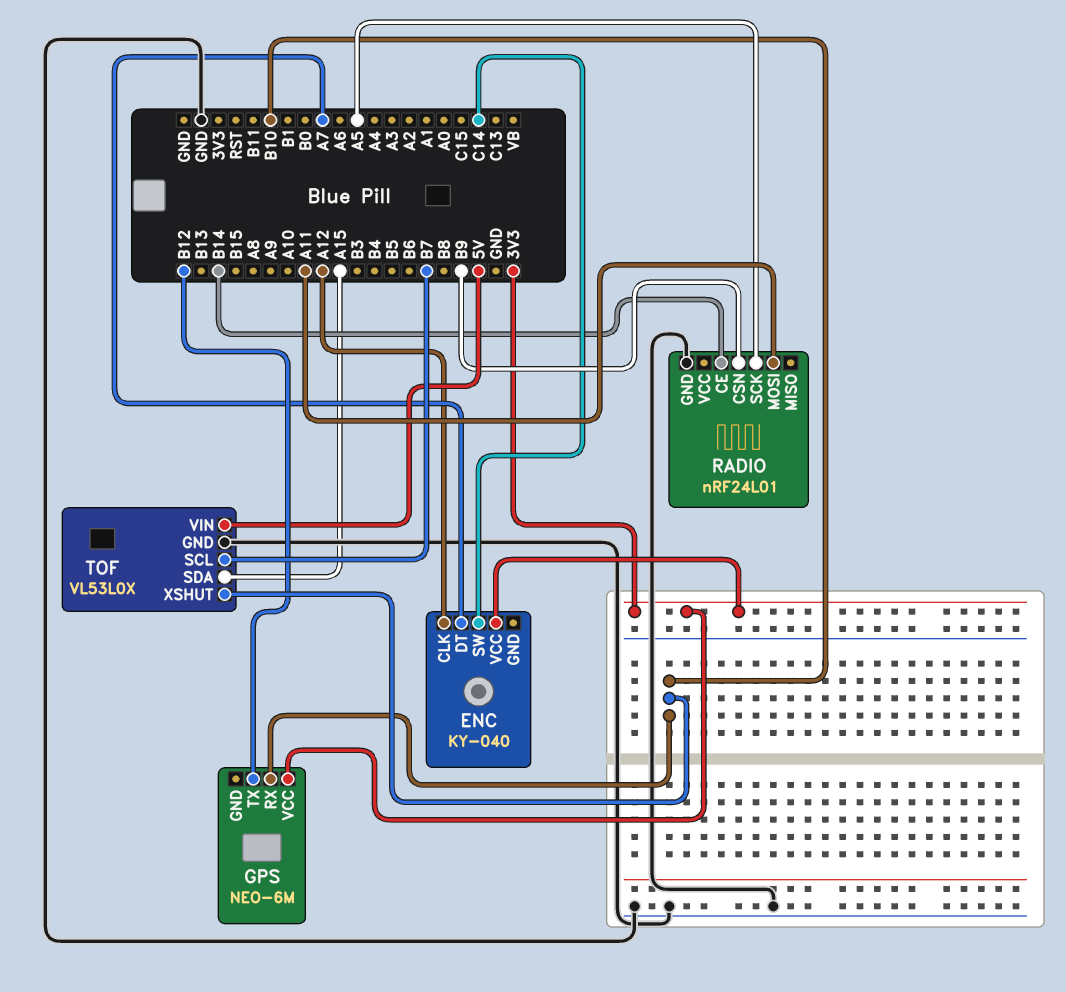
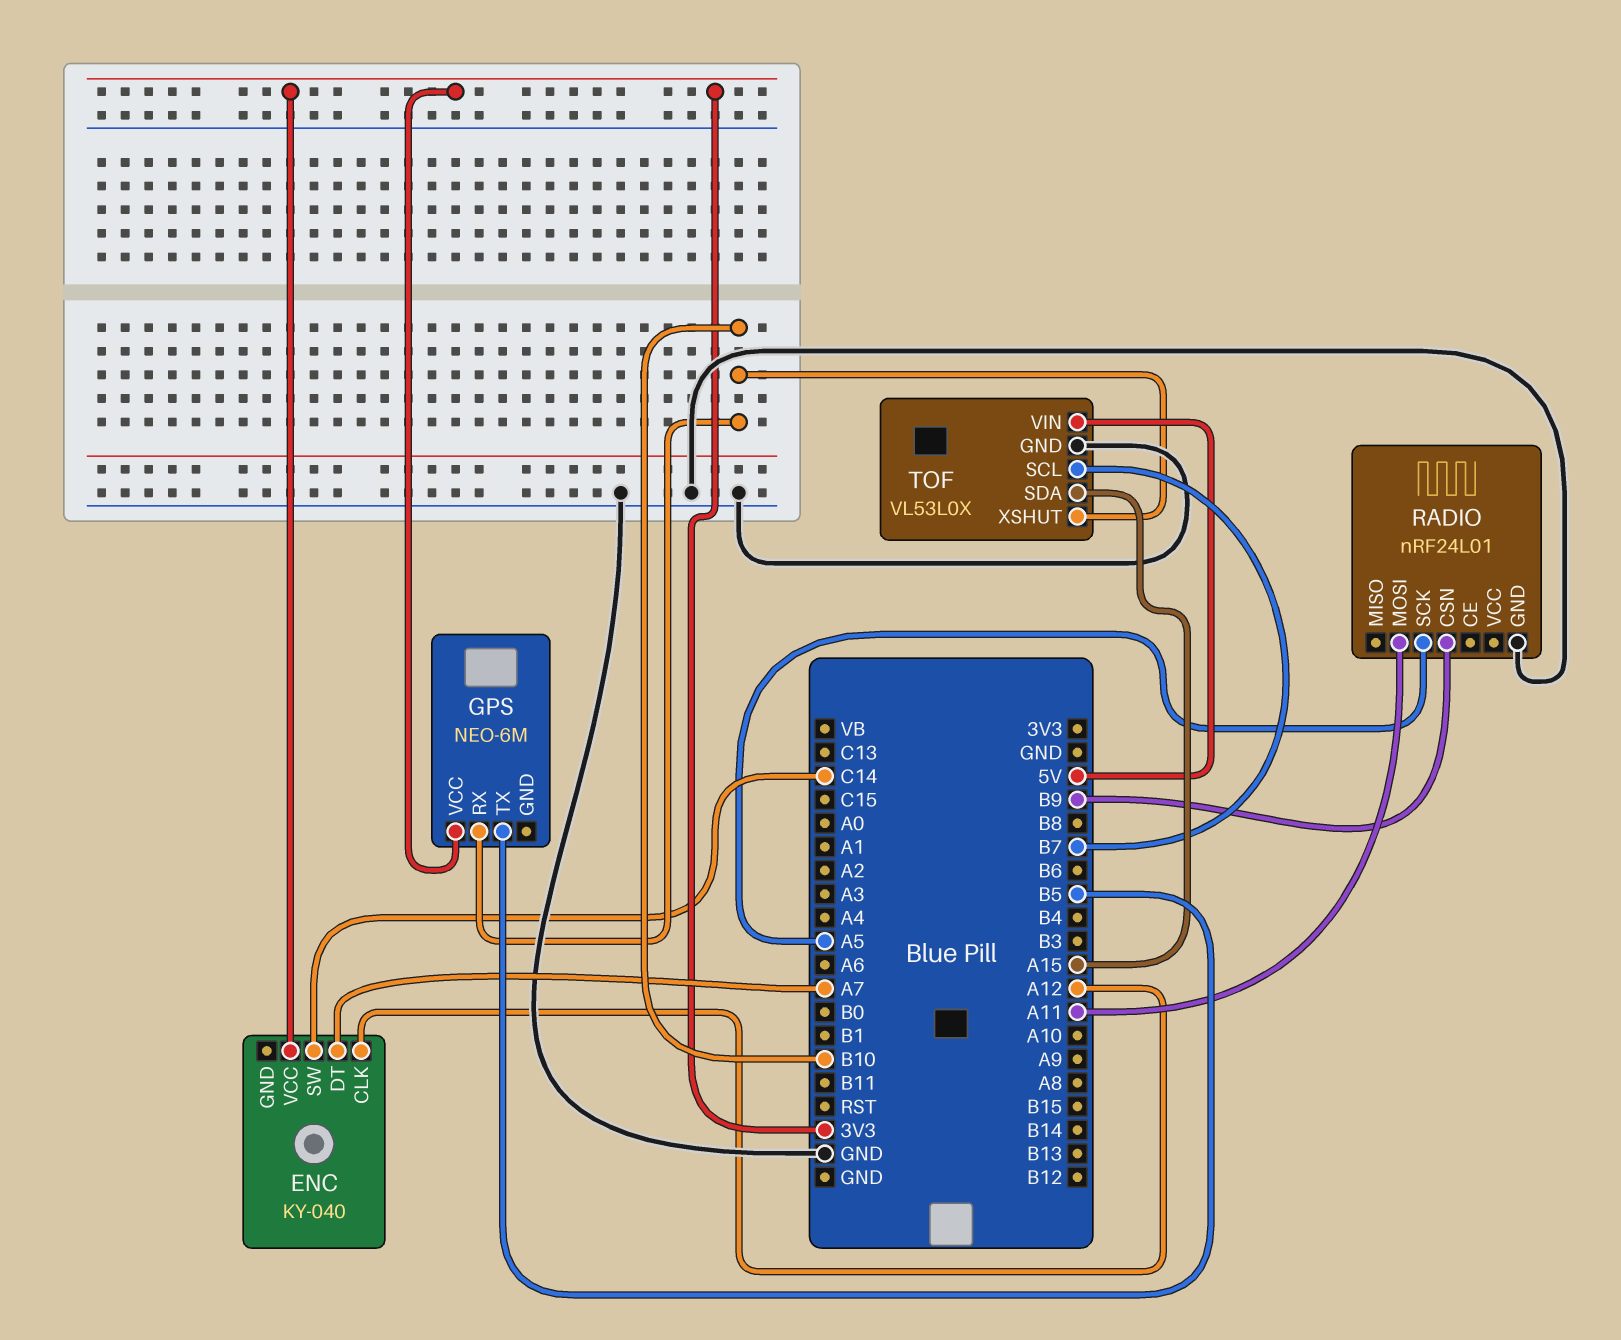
GPS pin TX: B12 -> B5
RADIO pin CE: B14 -> none

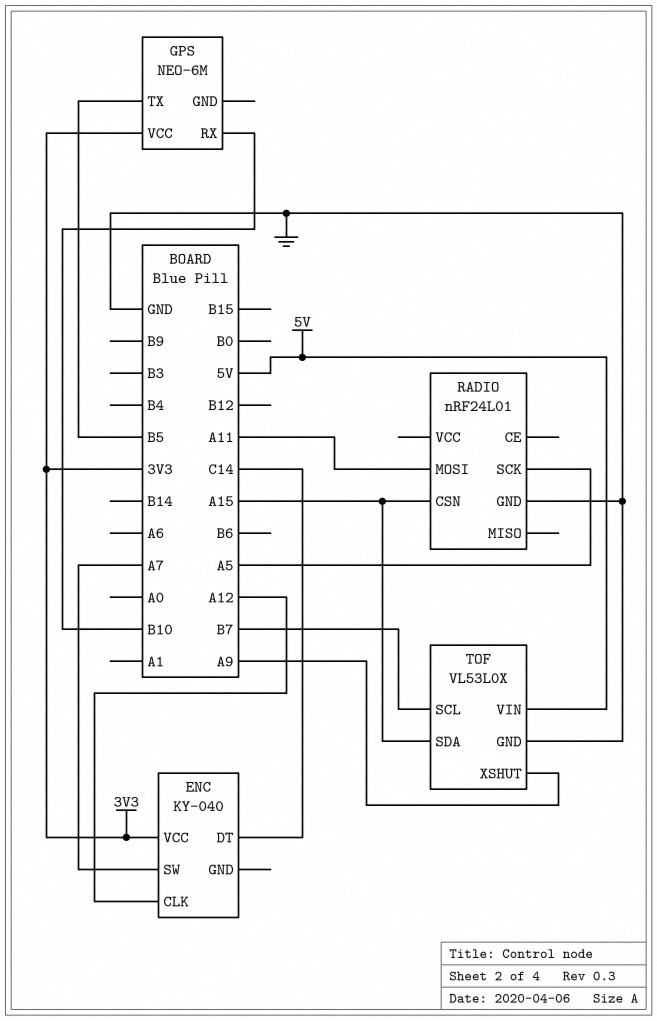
ENC pin DT: A7 -> C14
ENC pin SW: C14 -> A7
RADIO pin CSN: B9 -> A15
TOF pin XSHUT: B10 -> A9

